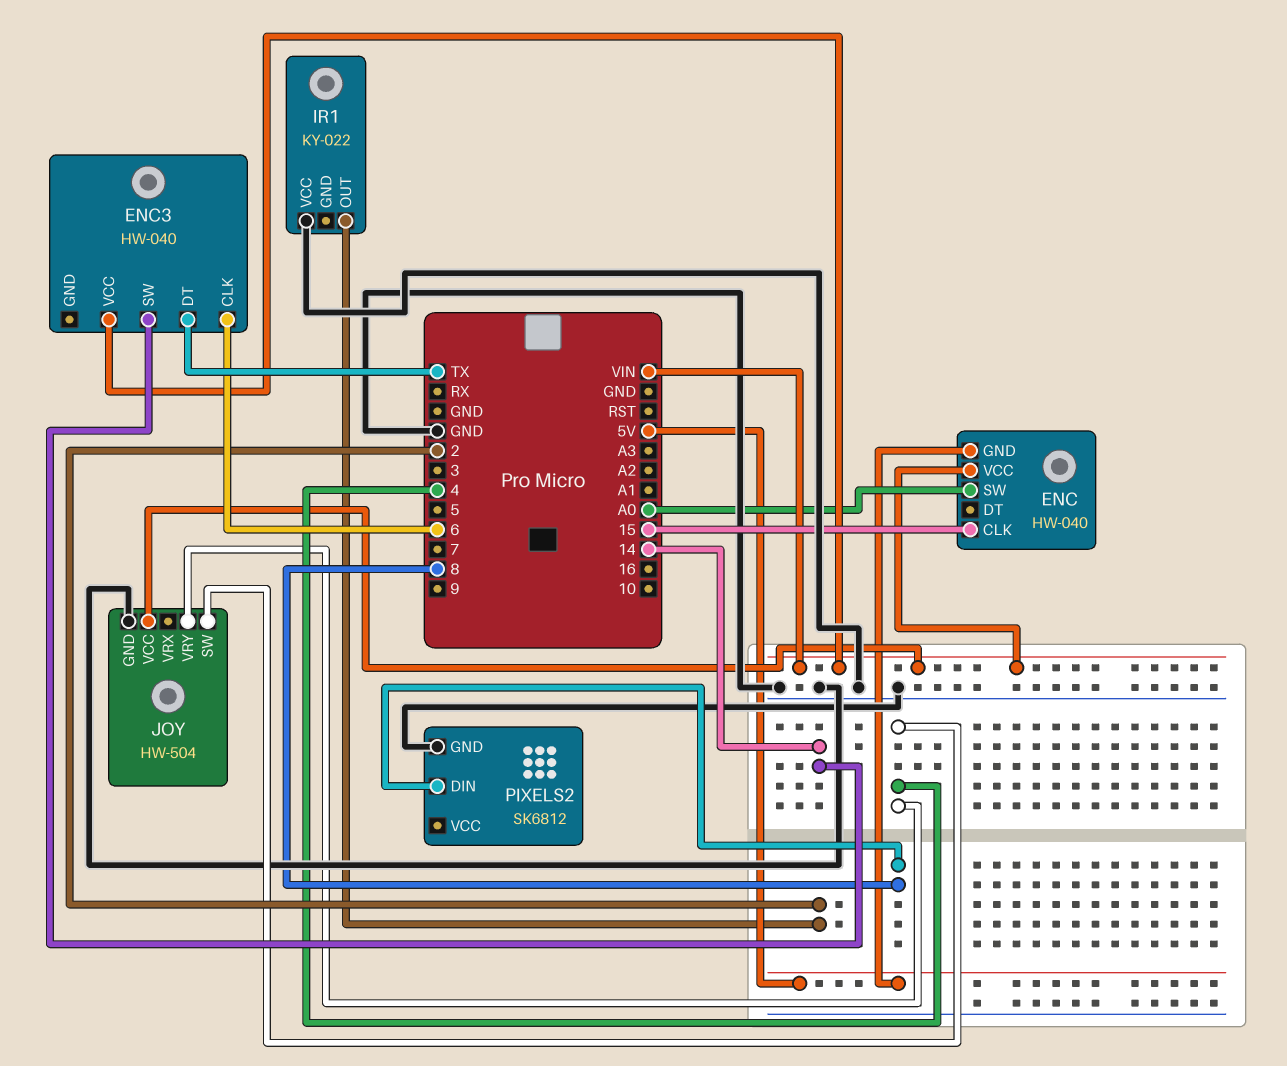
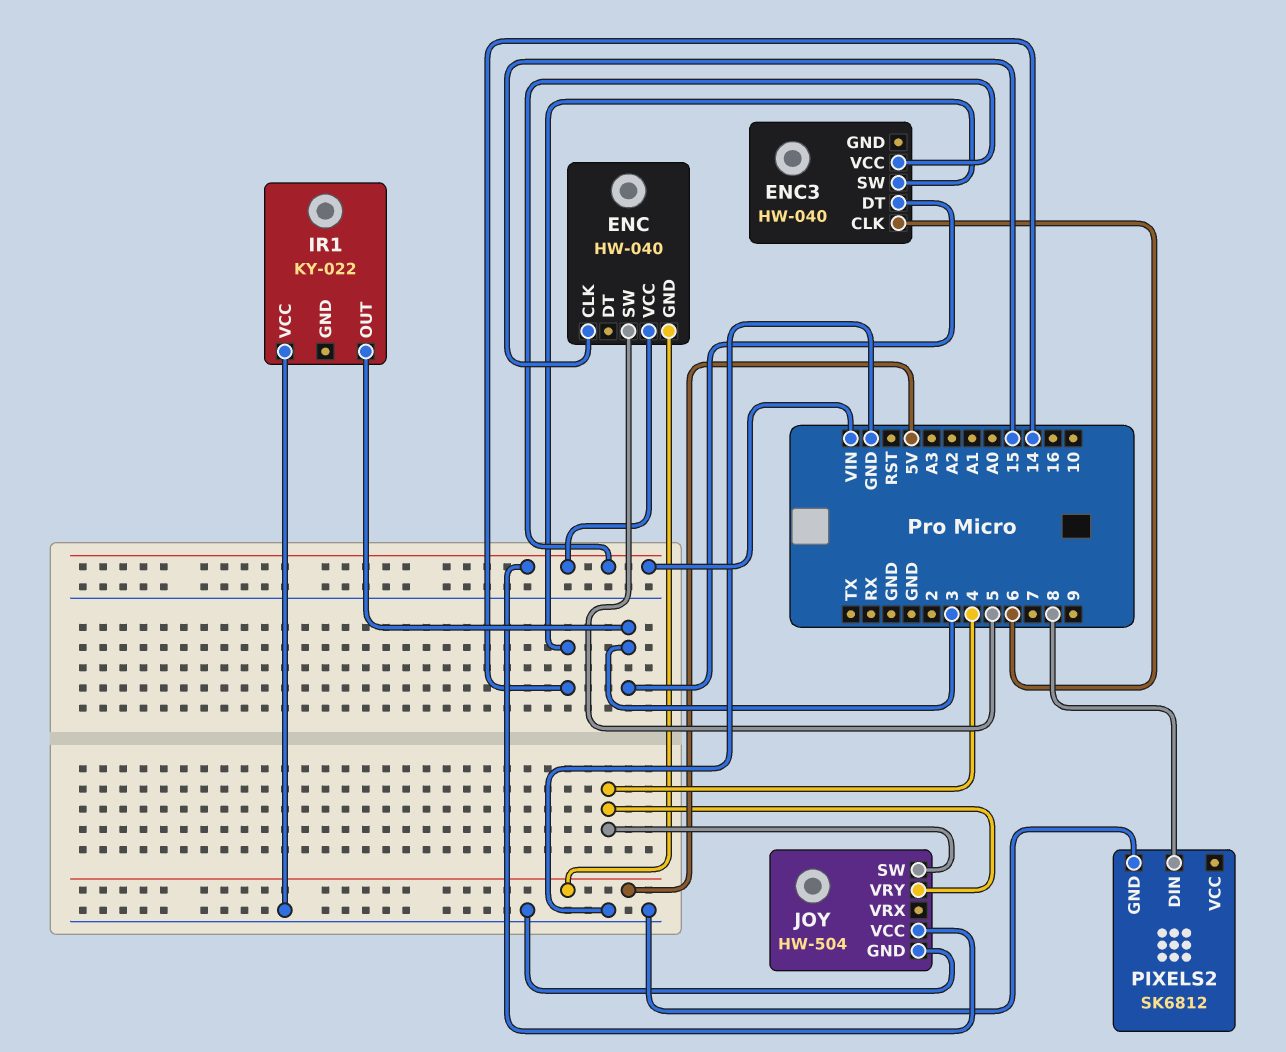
ENC pin SW: A0 -> 5
ENC3 pin DT: TX -> 3
IR1 pin OUT: 2 -> 3

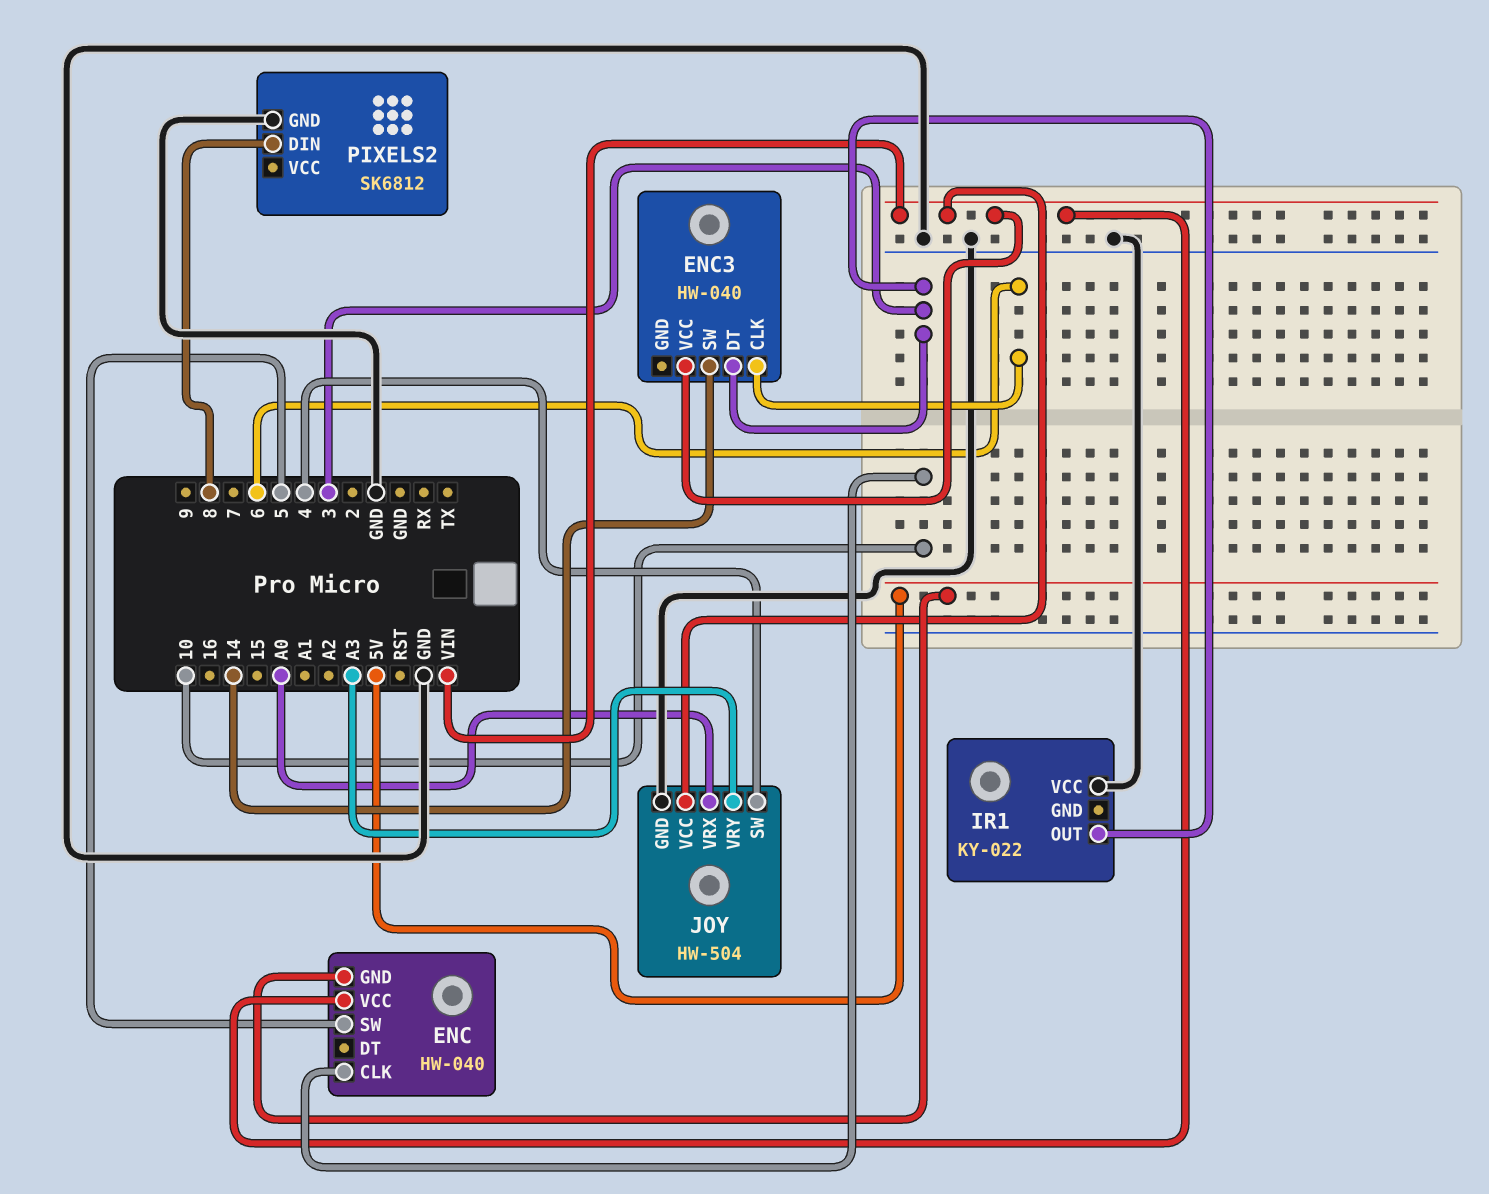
ENC pin CLK: 15 -> 10
JOY pin VRX: none -> A0
JOY pin VRY: 4 -> A3

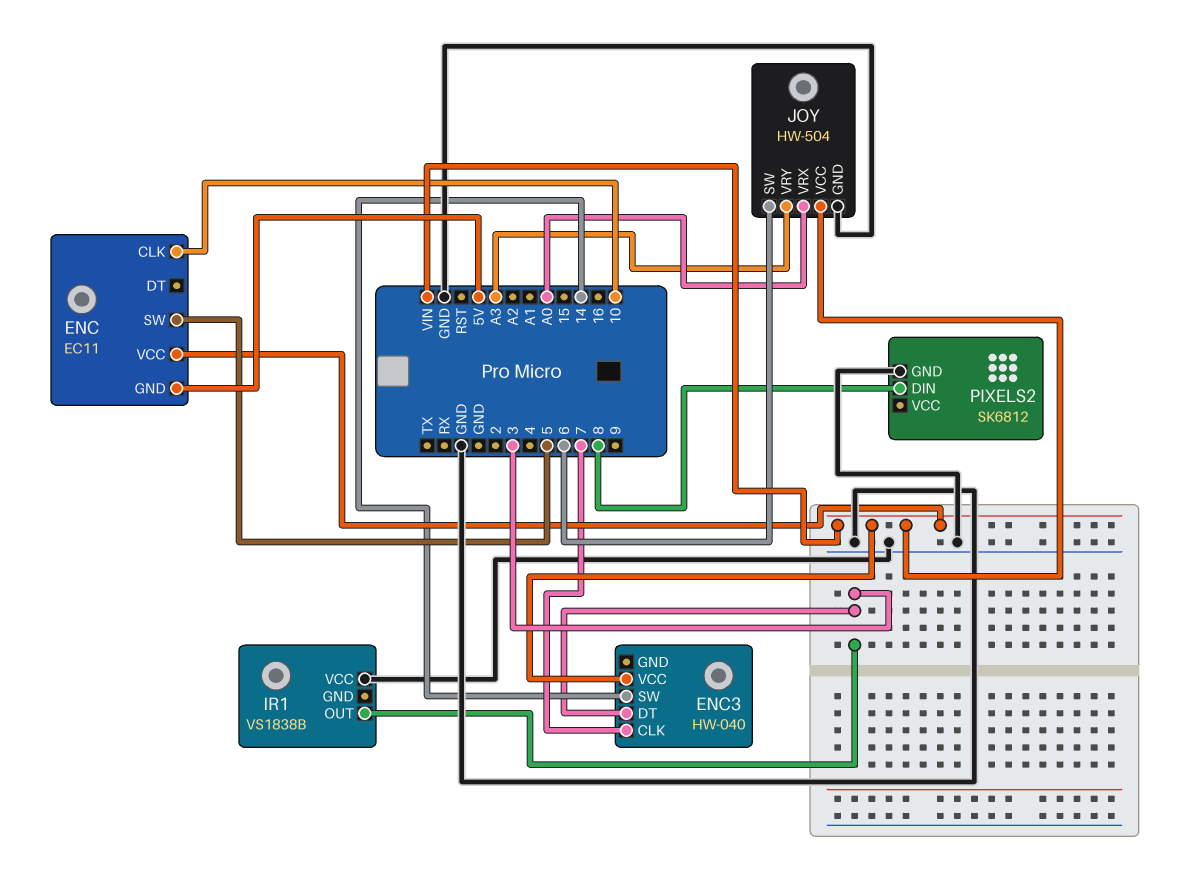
ENC: HW-040 -> EC11
ENC3 pin CLK: 6 -> 7
IR1: KY-022 -> VS1838B
JOY pin SW: 4 -> 6

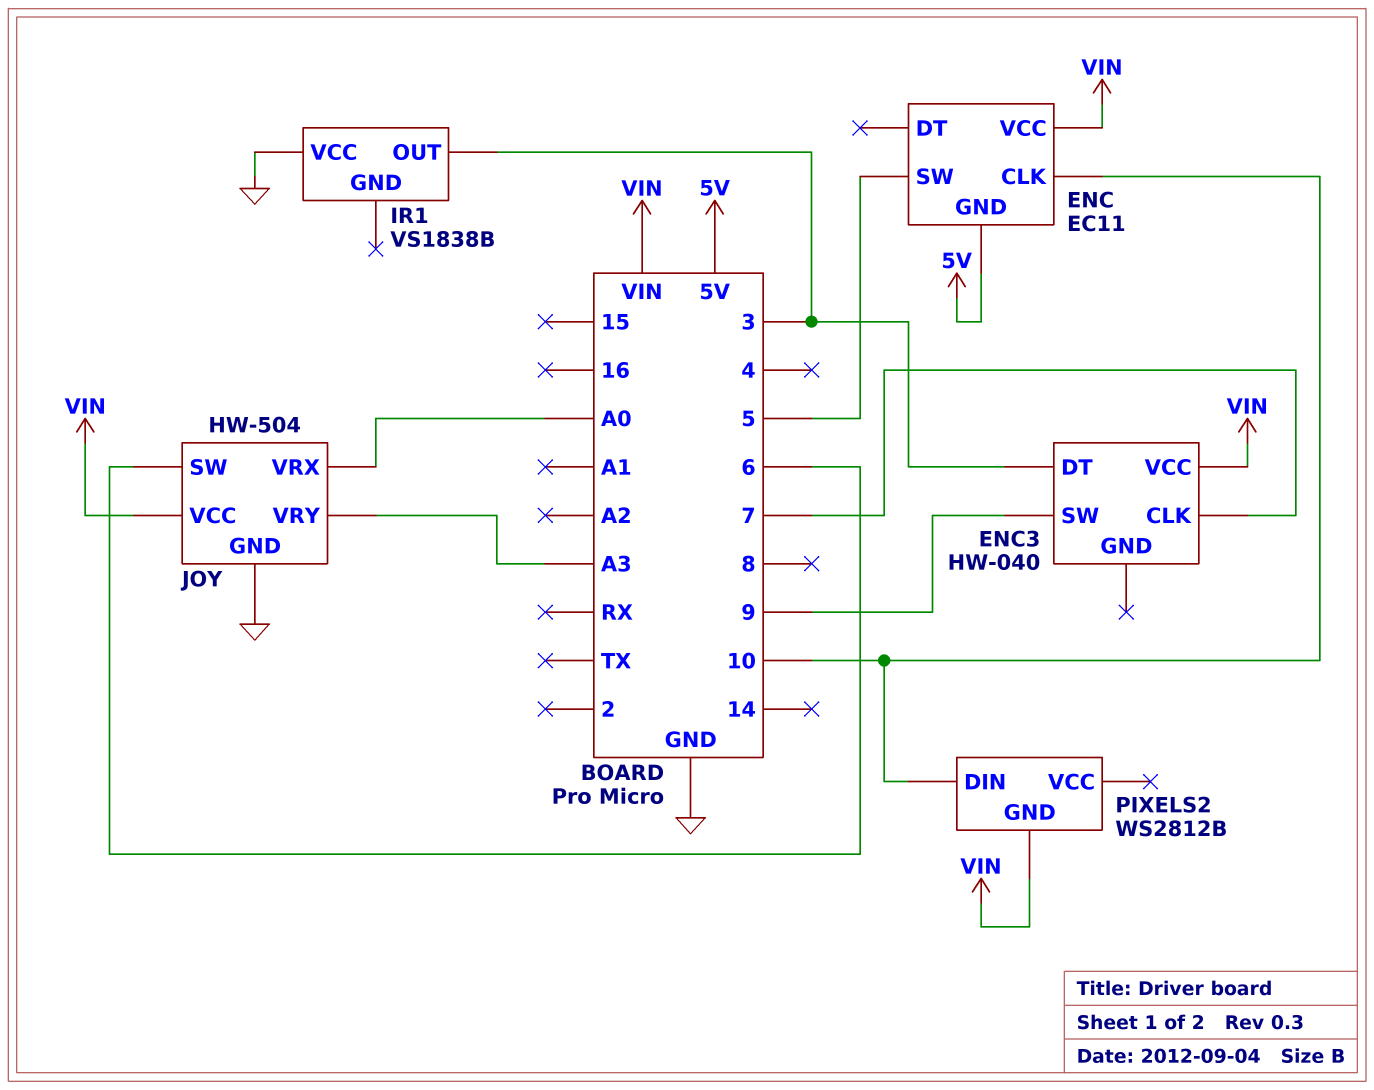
ENC3 pin SW: 14 -> 9
PIXELS2: SK6812 -> WS2812B
PIXELS2 pin DIN: 8 -> 10
PIXELS2 pin GND: GND -> VIN

